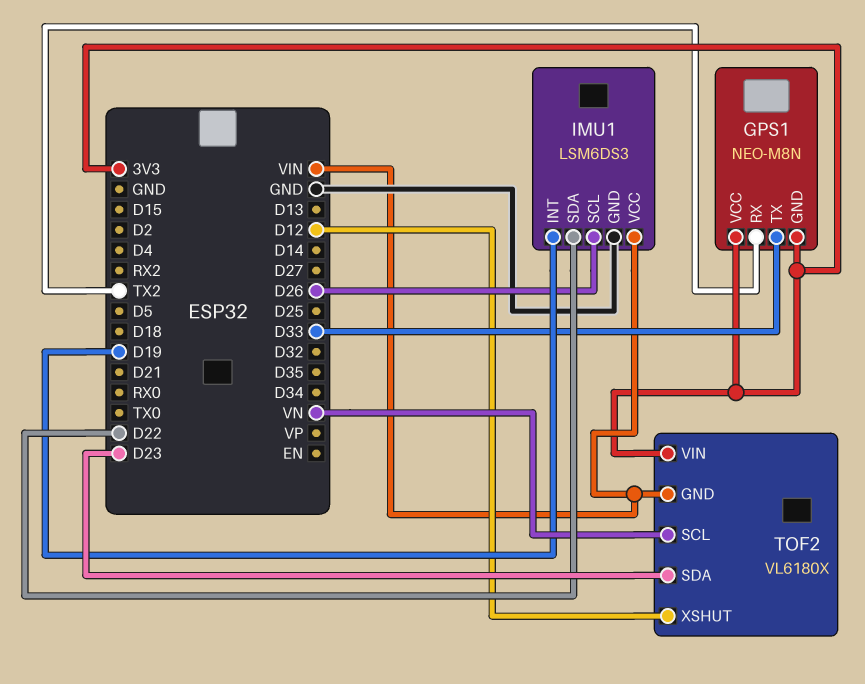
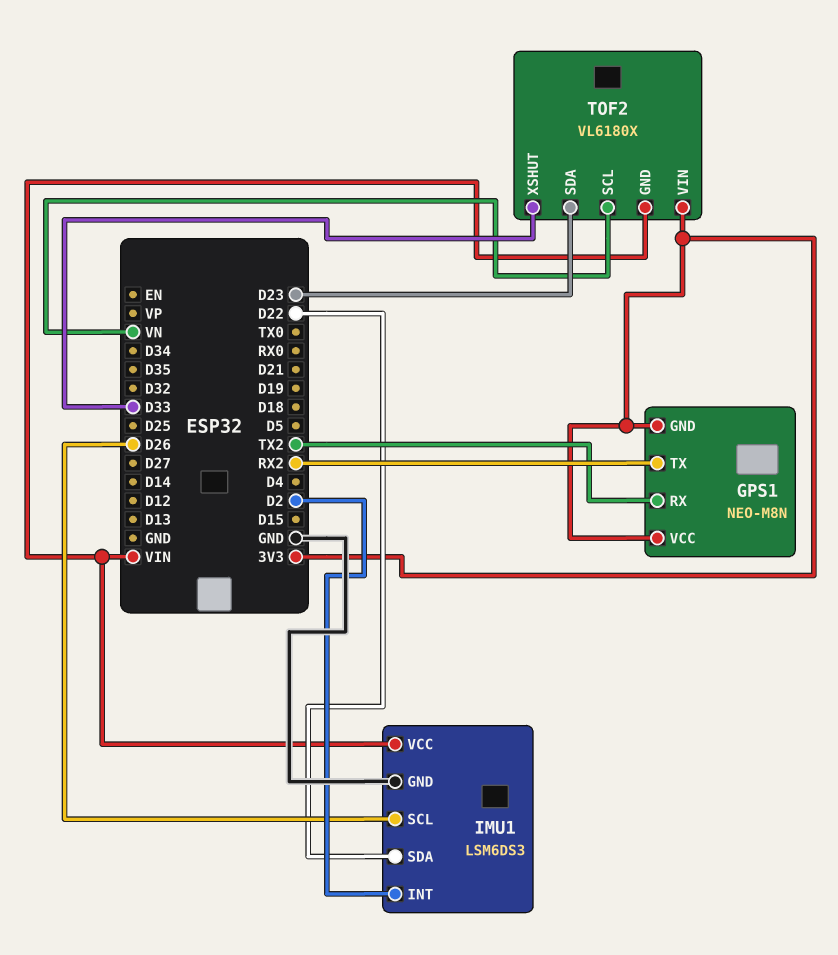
GPS1 pin TX: D33 -> RX2
IMU1 pin INT: D19 -> D2
TOF2 pin XSHUT: D12 -> D33

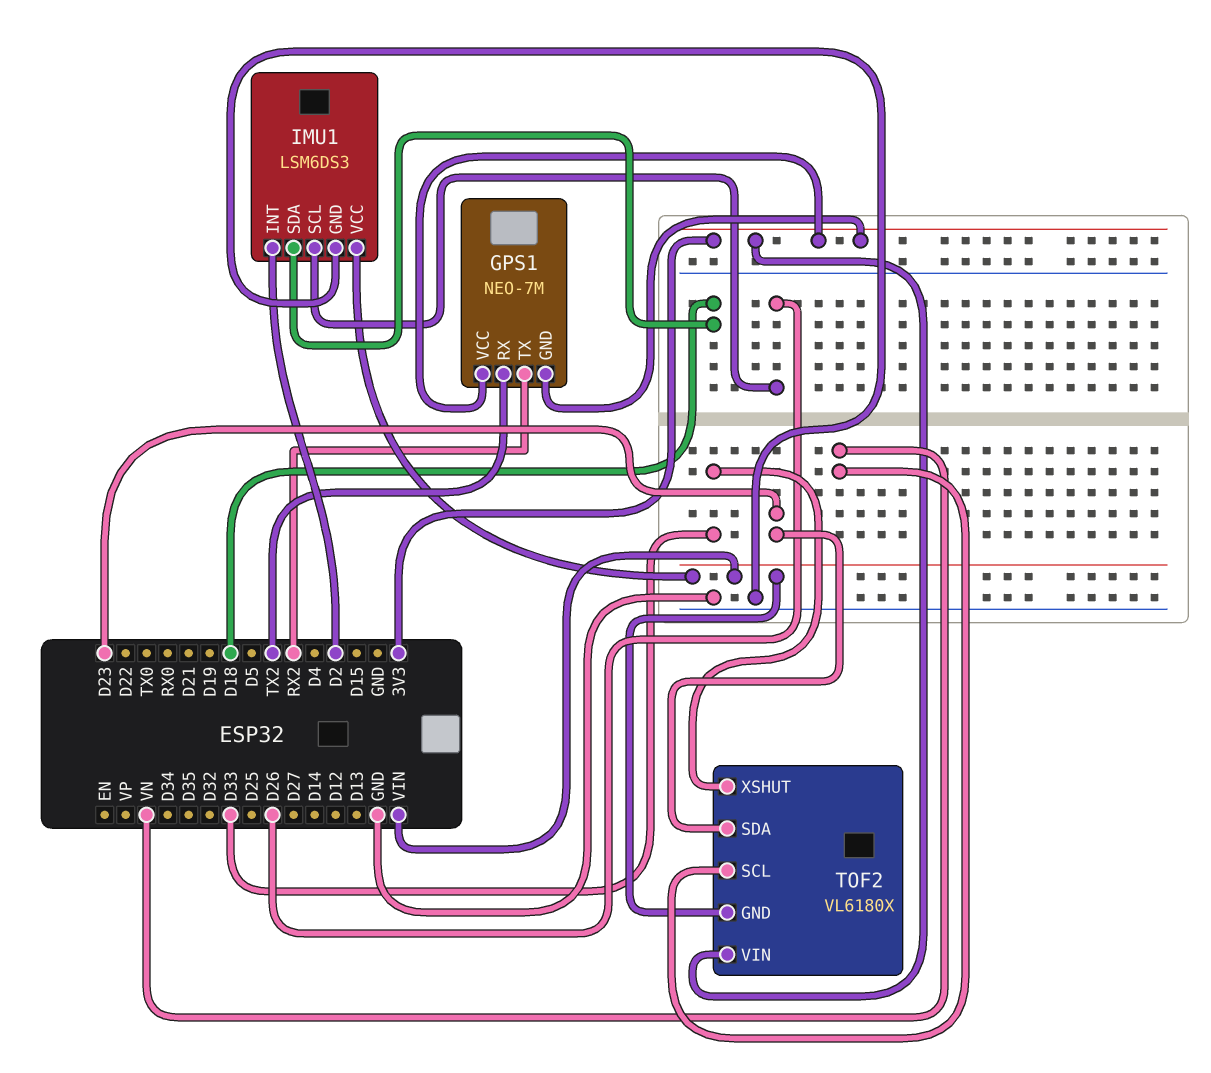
GPS1: NEO-M8N -> NEO-7M
IMU1 pin SDA: D22 -> D18

